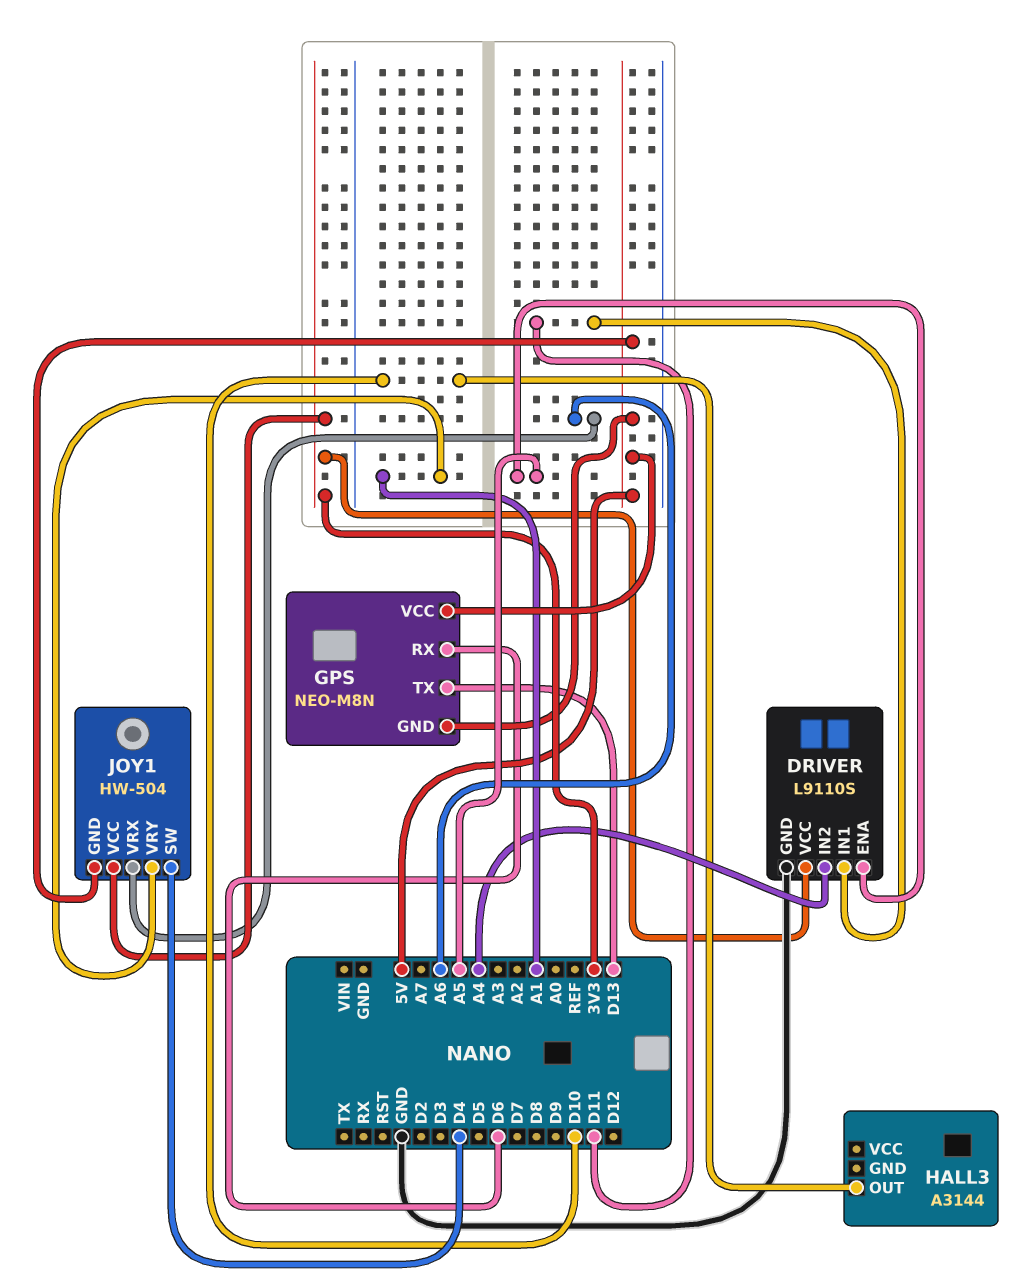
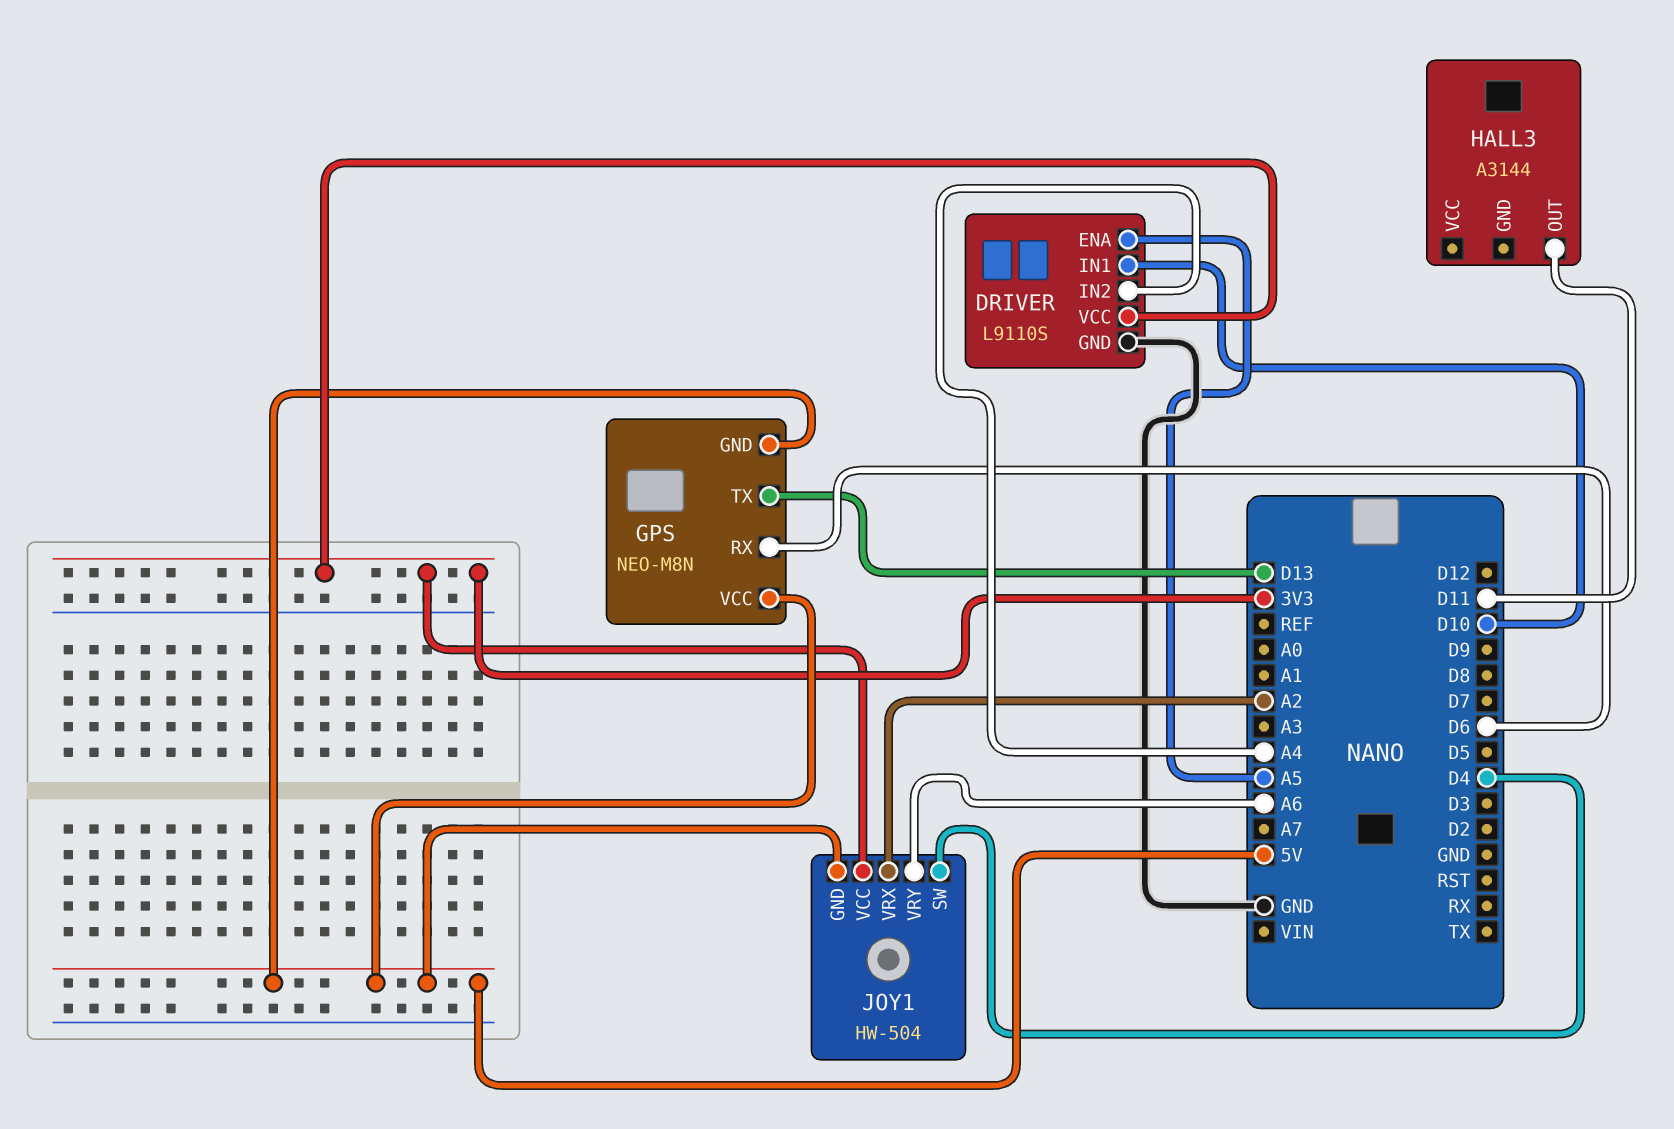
DRIVER pin IN1: D11 -> D10
HALL3 pin OUT: D10 -> D11
JOY1 pin VRX: A6 -> A2
JOY1 pin VRY: A1 -> A6

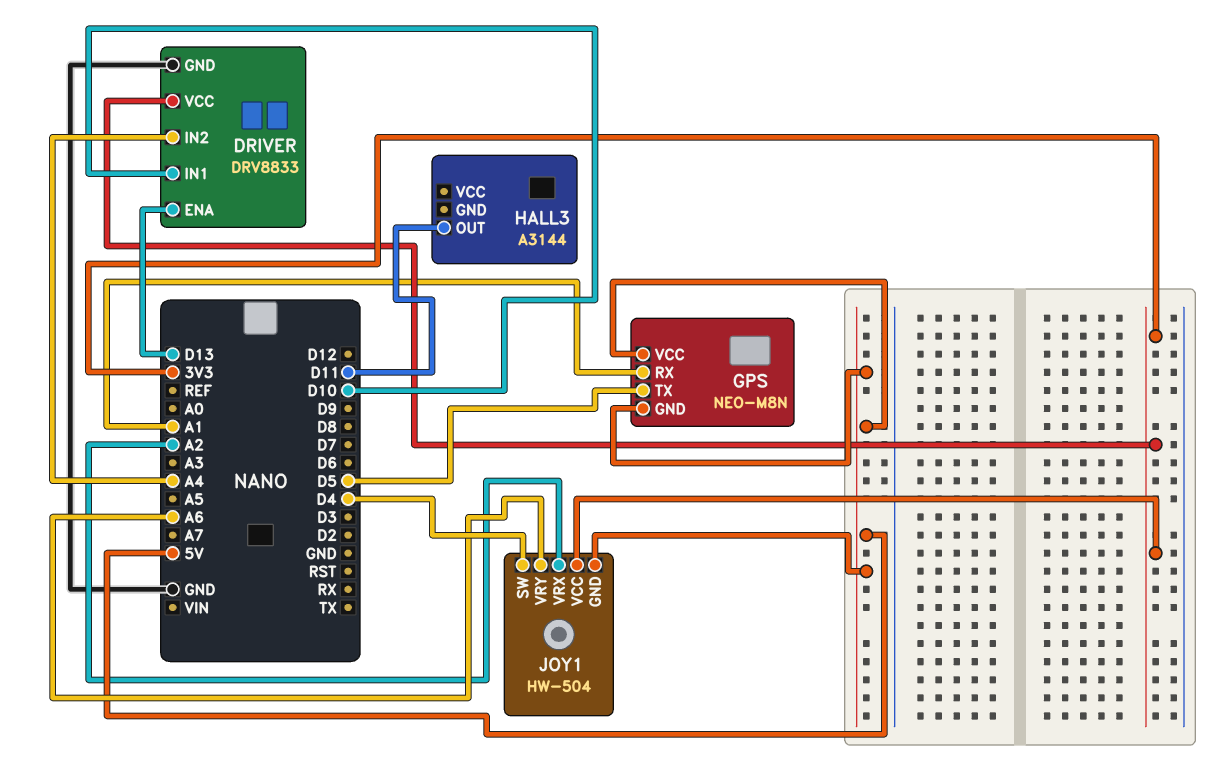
DRIVER: L9110S -> DRV8833
DRIVER pin ENA: A5 -> D13
GPS pin RX: D6 -> A1
GPS pin TX: D13 -> D5

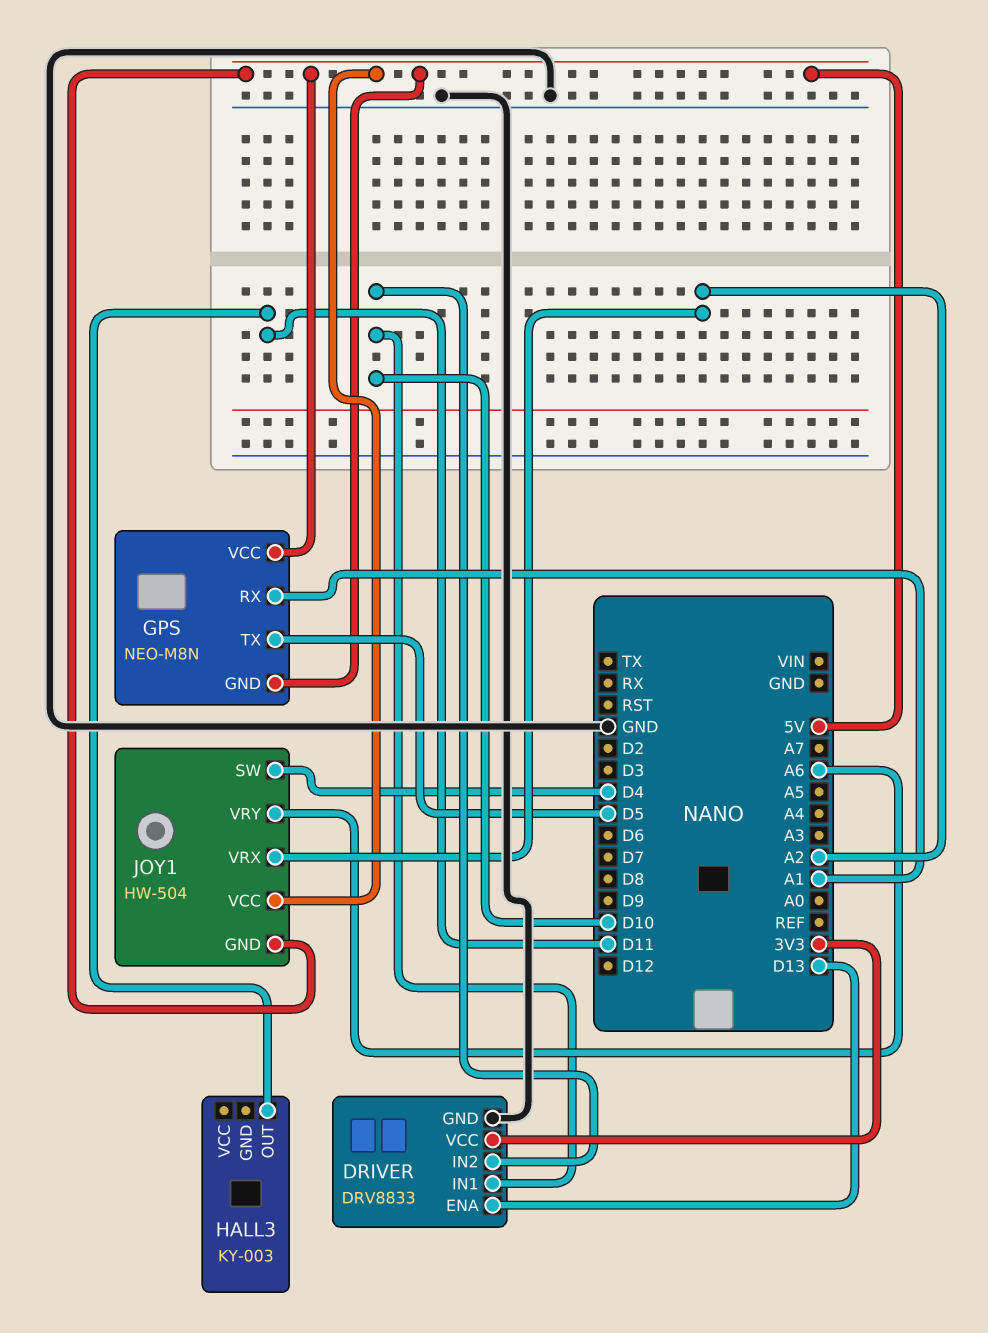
DRIVER pin IN2: A4 -> D10
HALL3: A3144 -> KY-003
JOY1 pin VCC: 3V3 -> 5V

